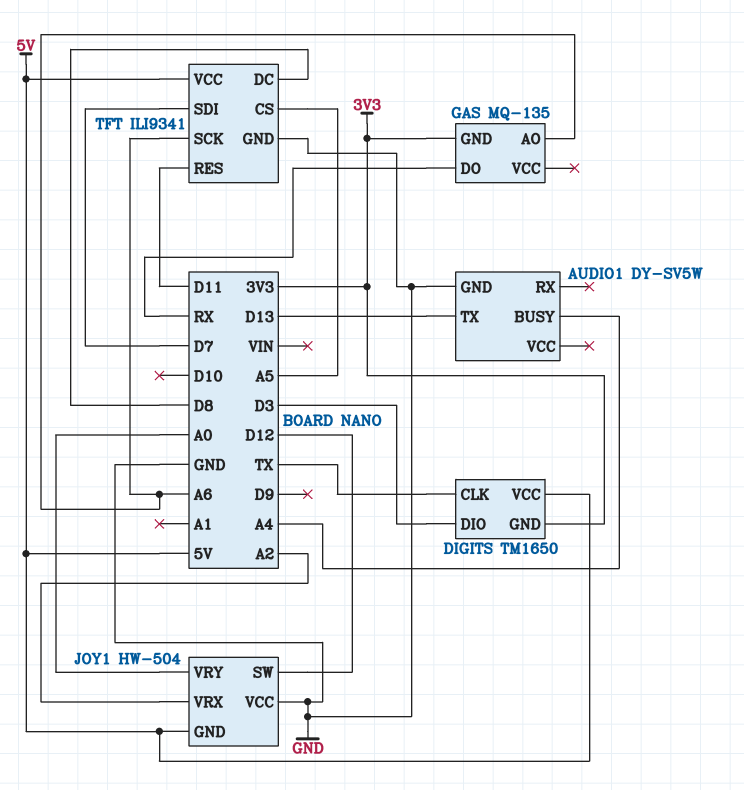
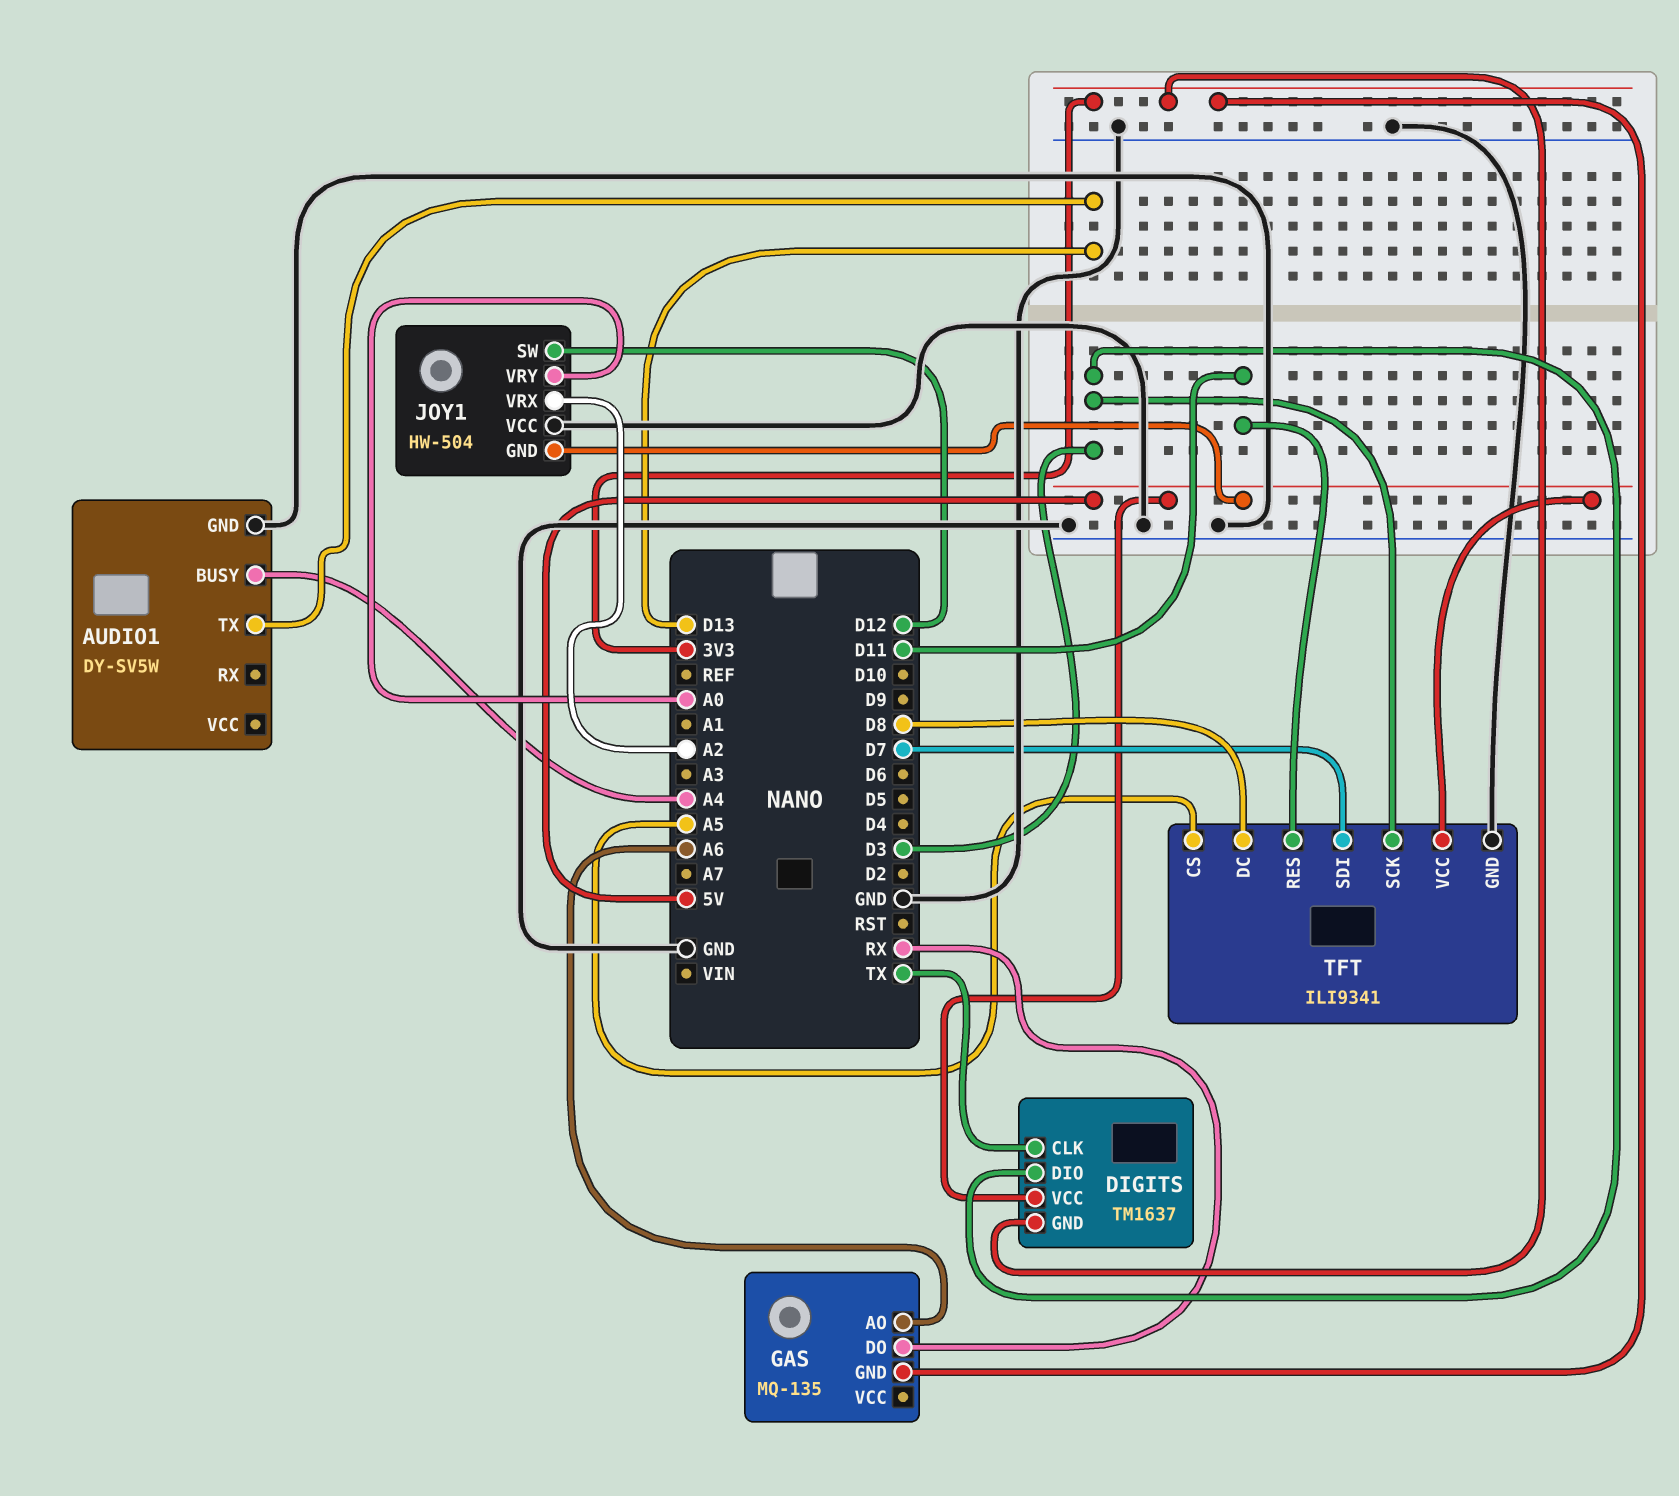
DIGITS: TM1650 -> TM1637
TFT pin SCK: A6 -> D3

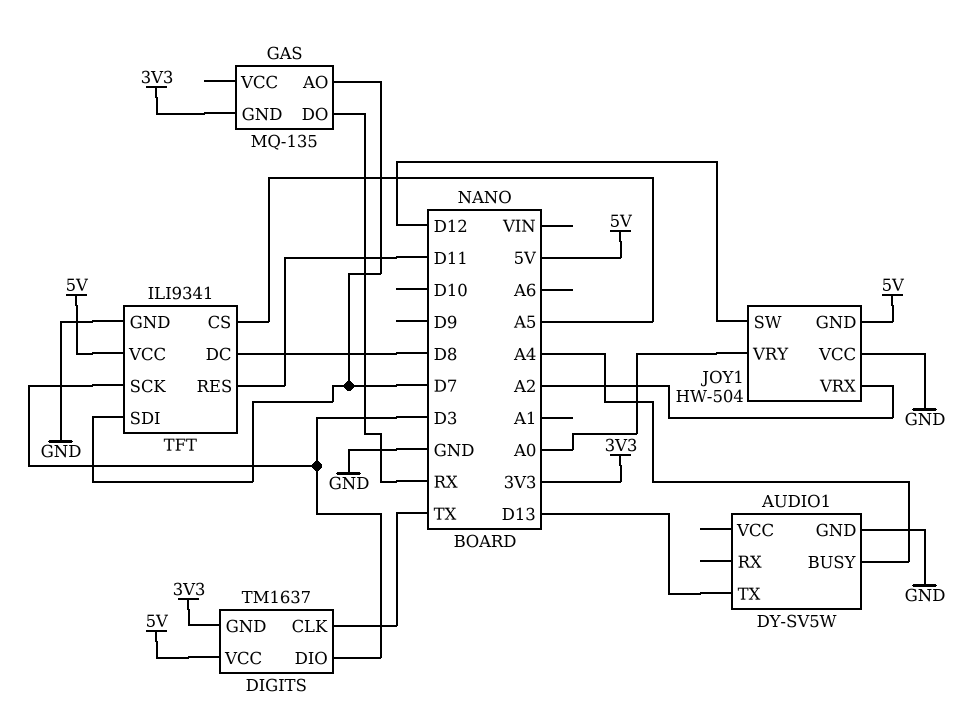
GAS pin AO: A6 -> D7

